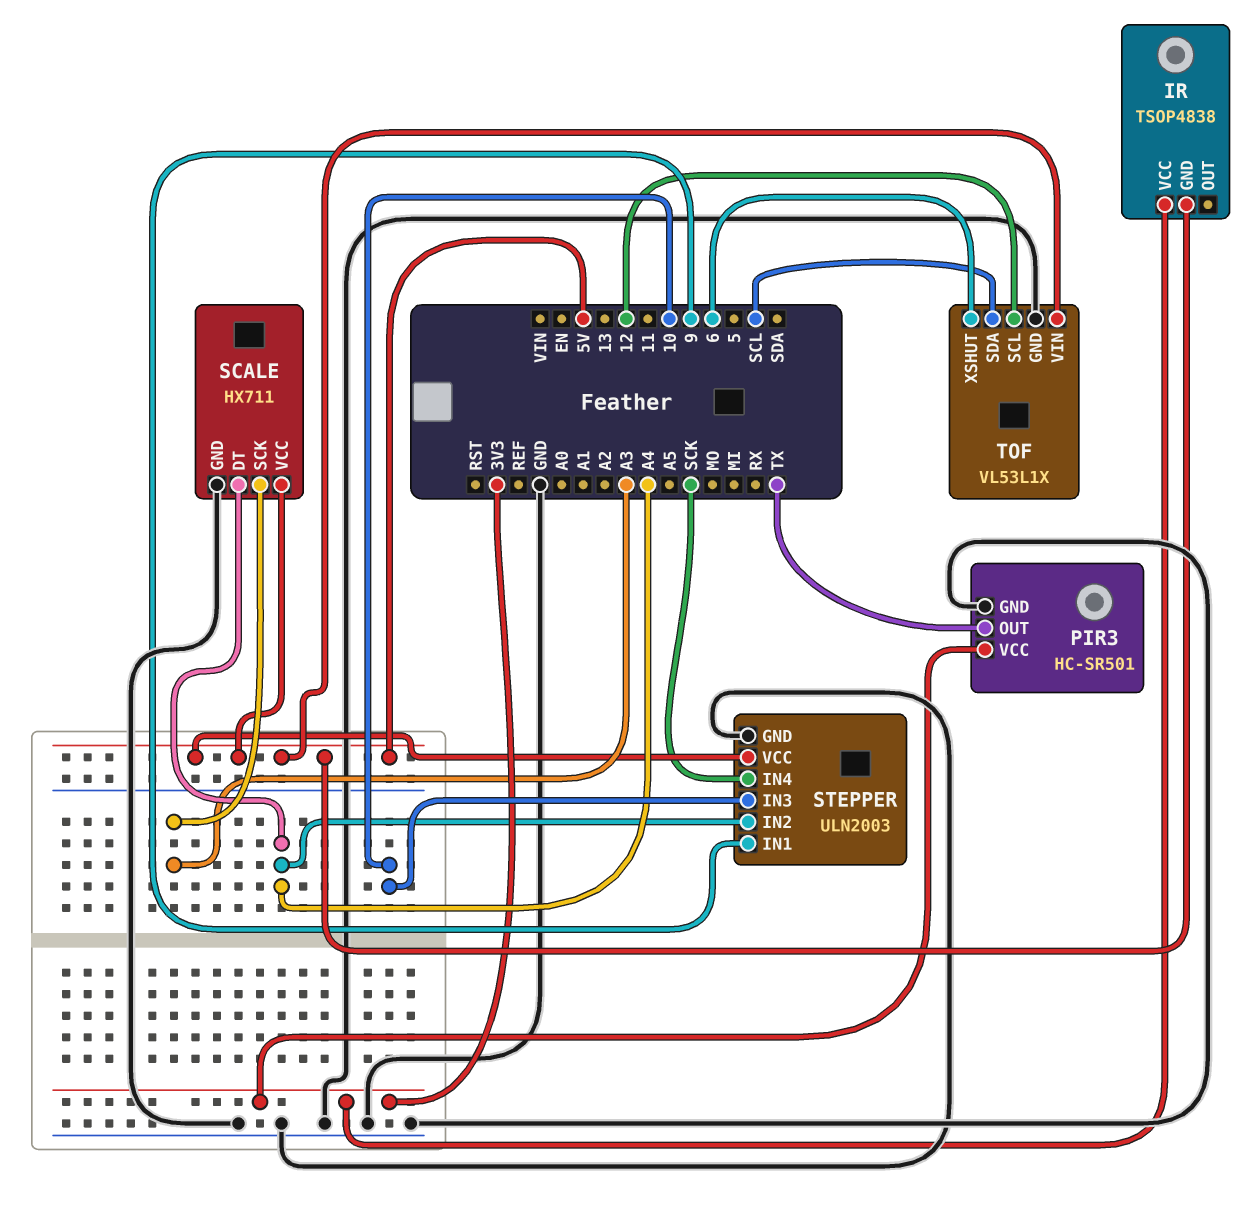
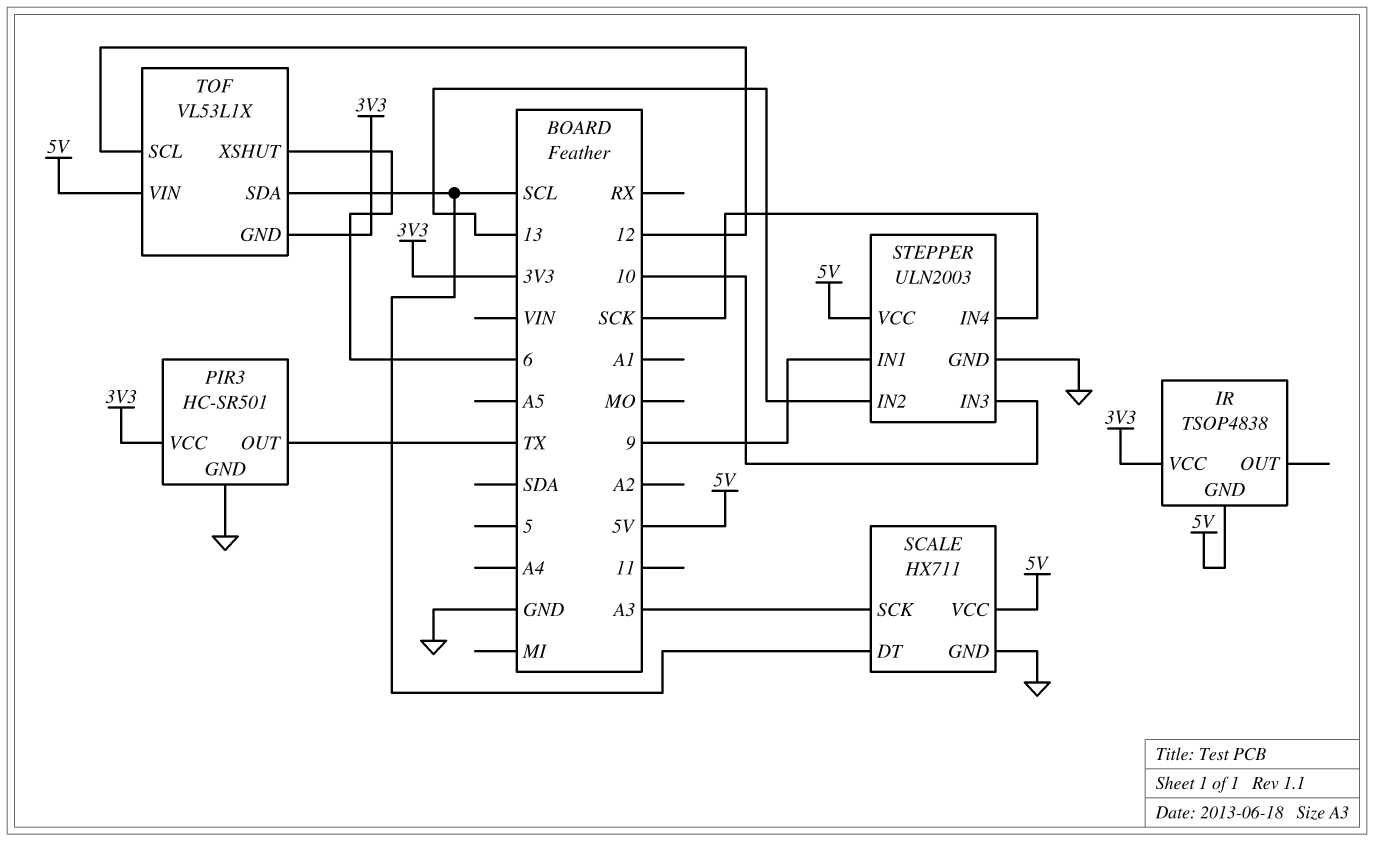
SCALE pin DT: A4 -> SCL
STEPPER pin IN2: A4 -> 13
TOF pin GND: GND -> 3V3

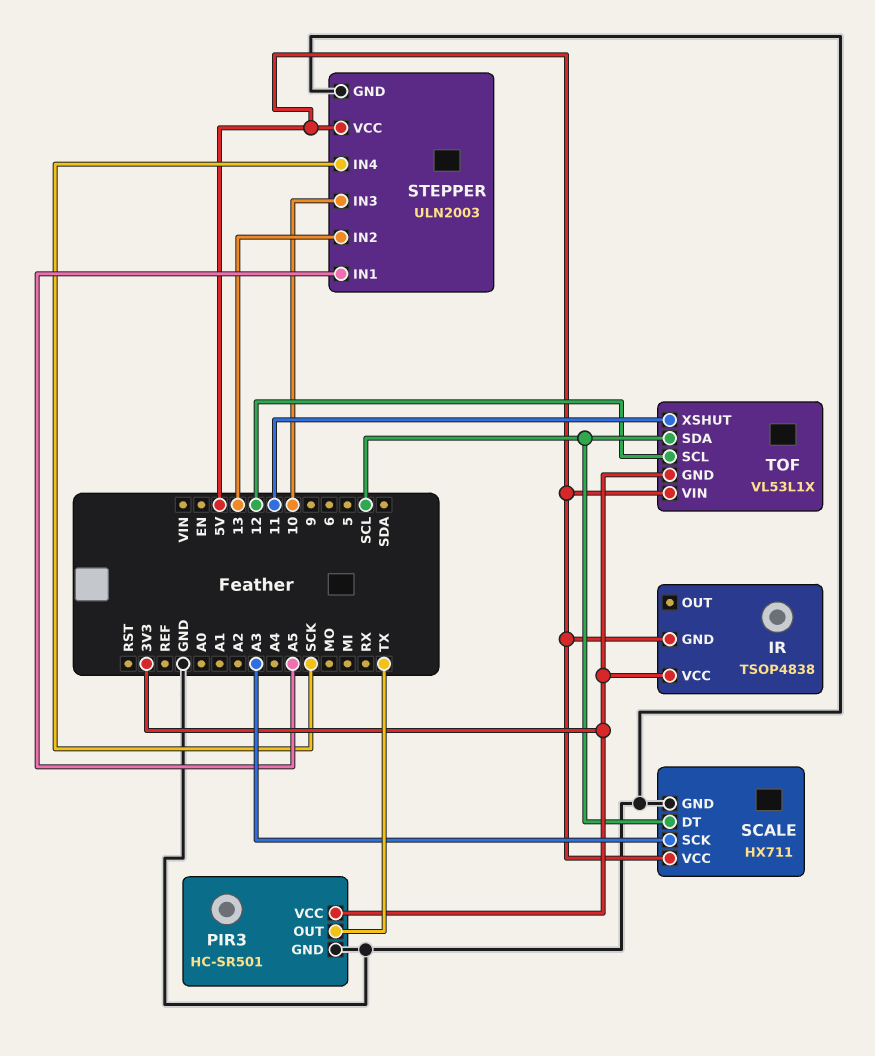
STEPPER pin IN1: 9 -> A5
TOF pin XSHUT: 6 -> 11

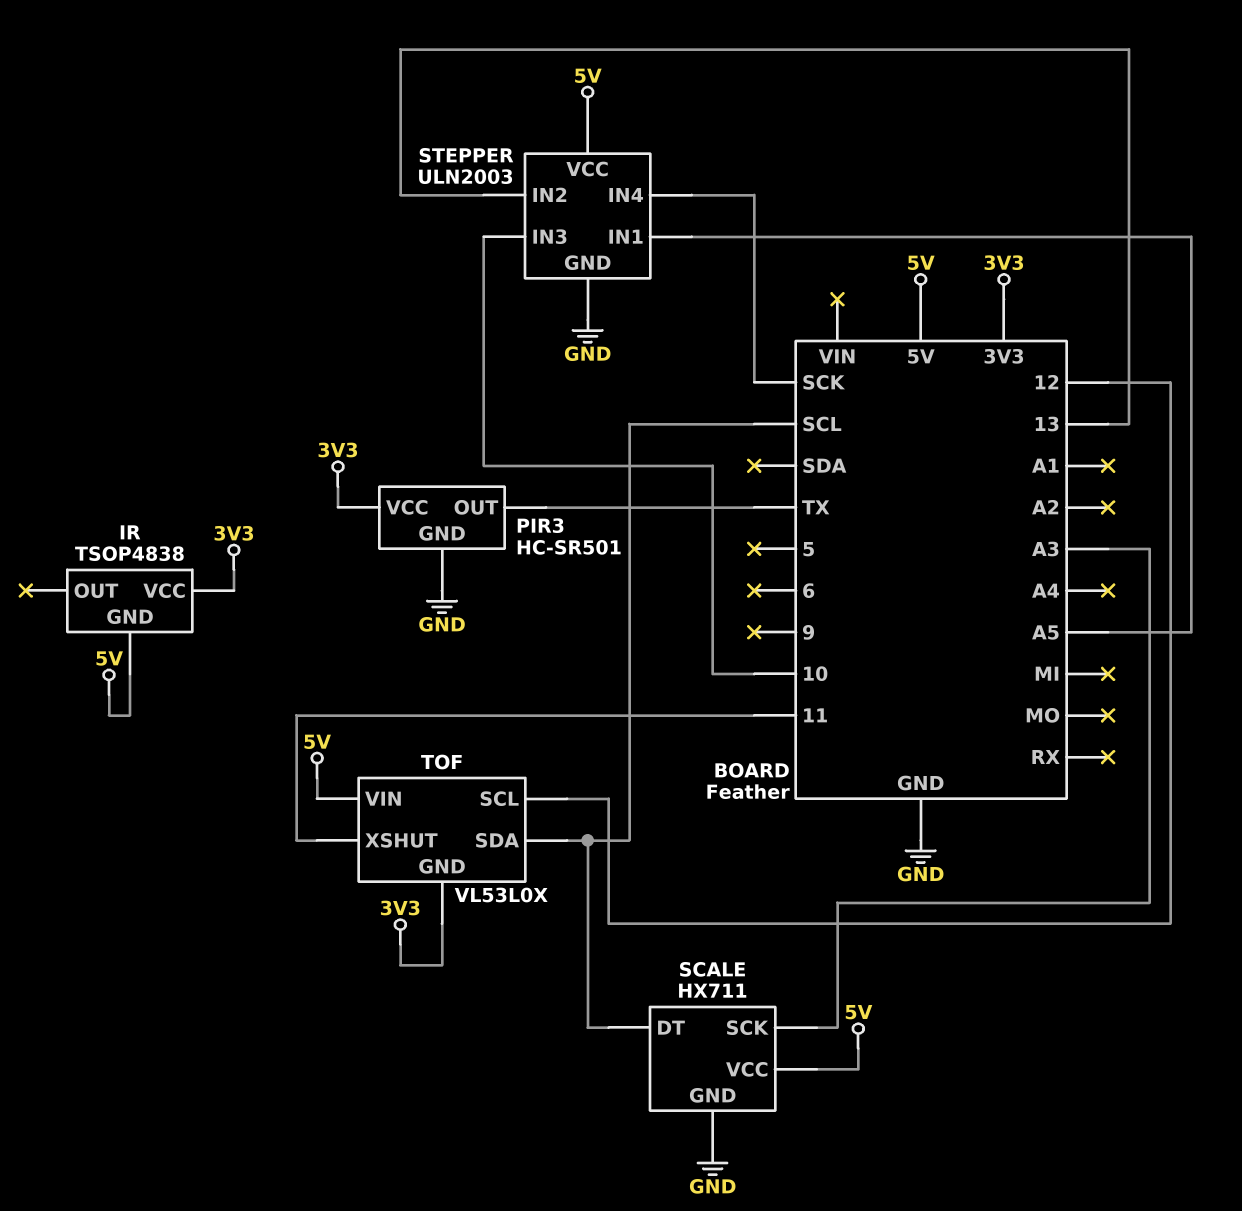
TOF: VL53L1X -> VL53L0X

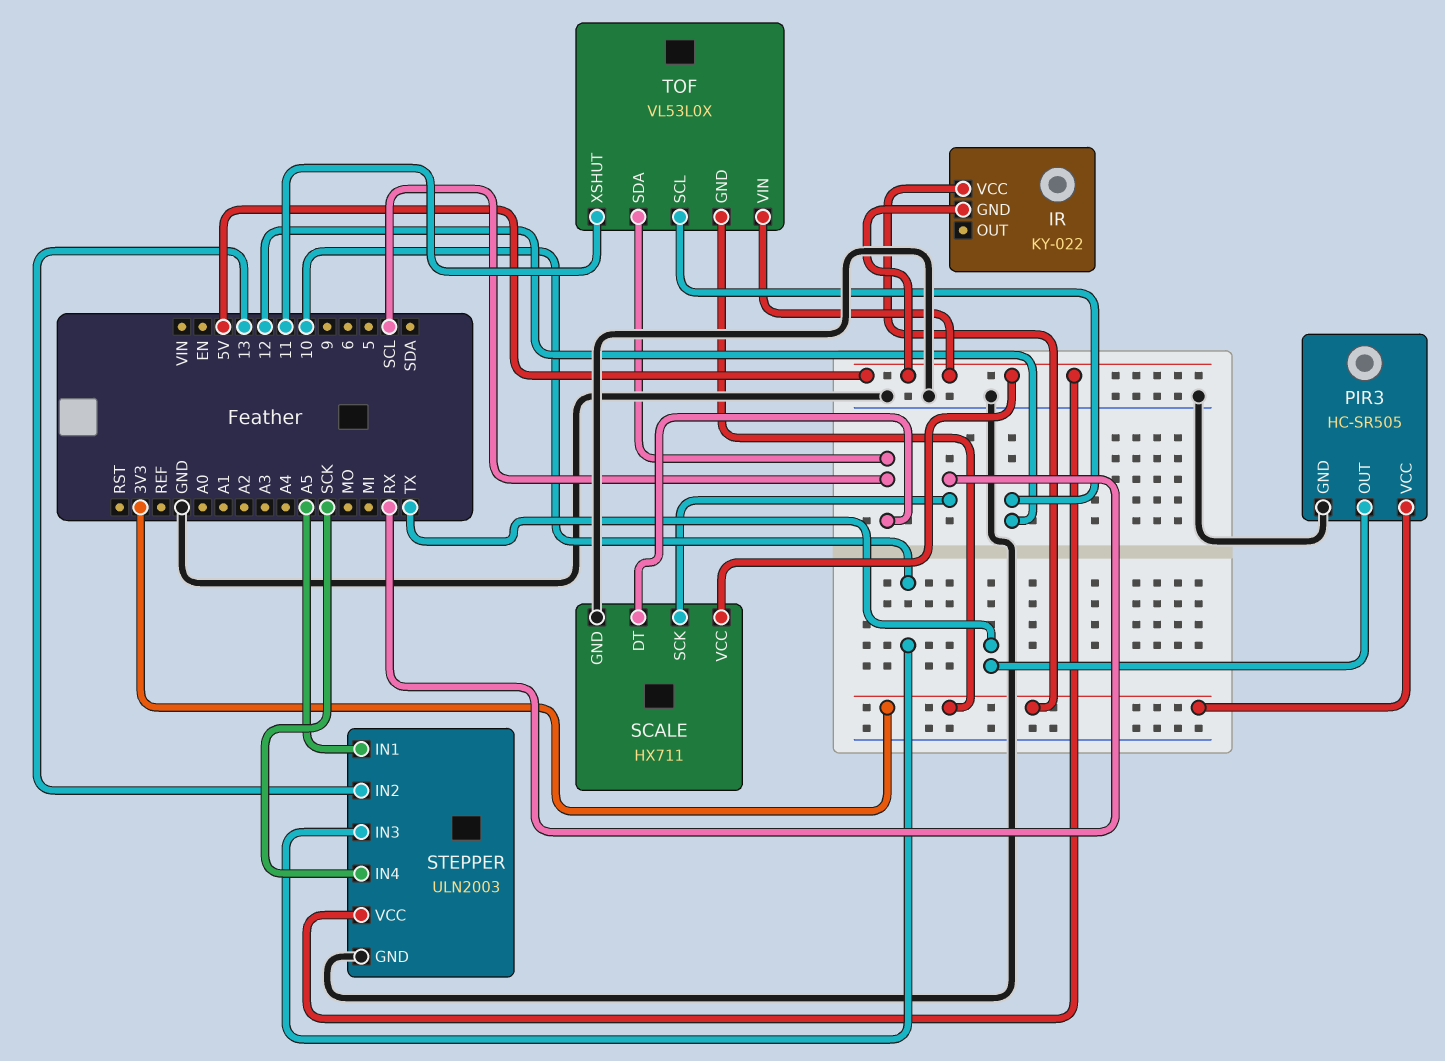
IR: TSOP4838 -> KY-022
PIR3: HC-SR501 -> HC-SR505
SCALE pin SCK: A3 -> RX

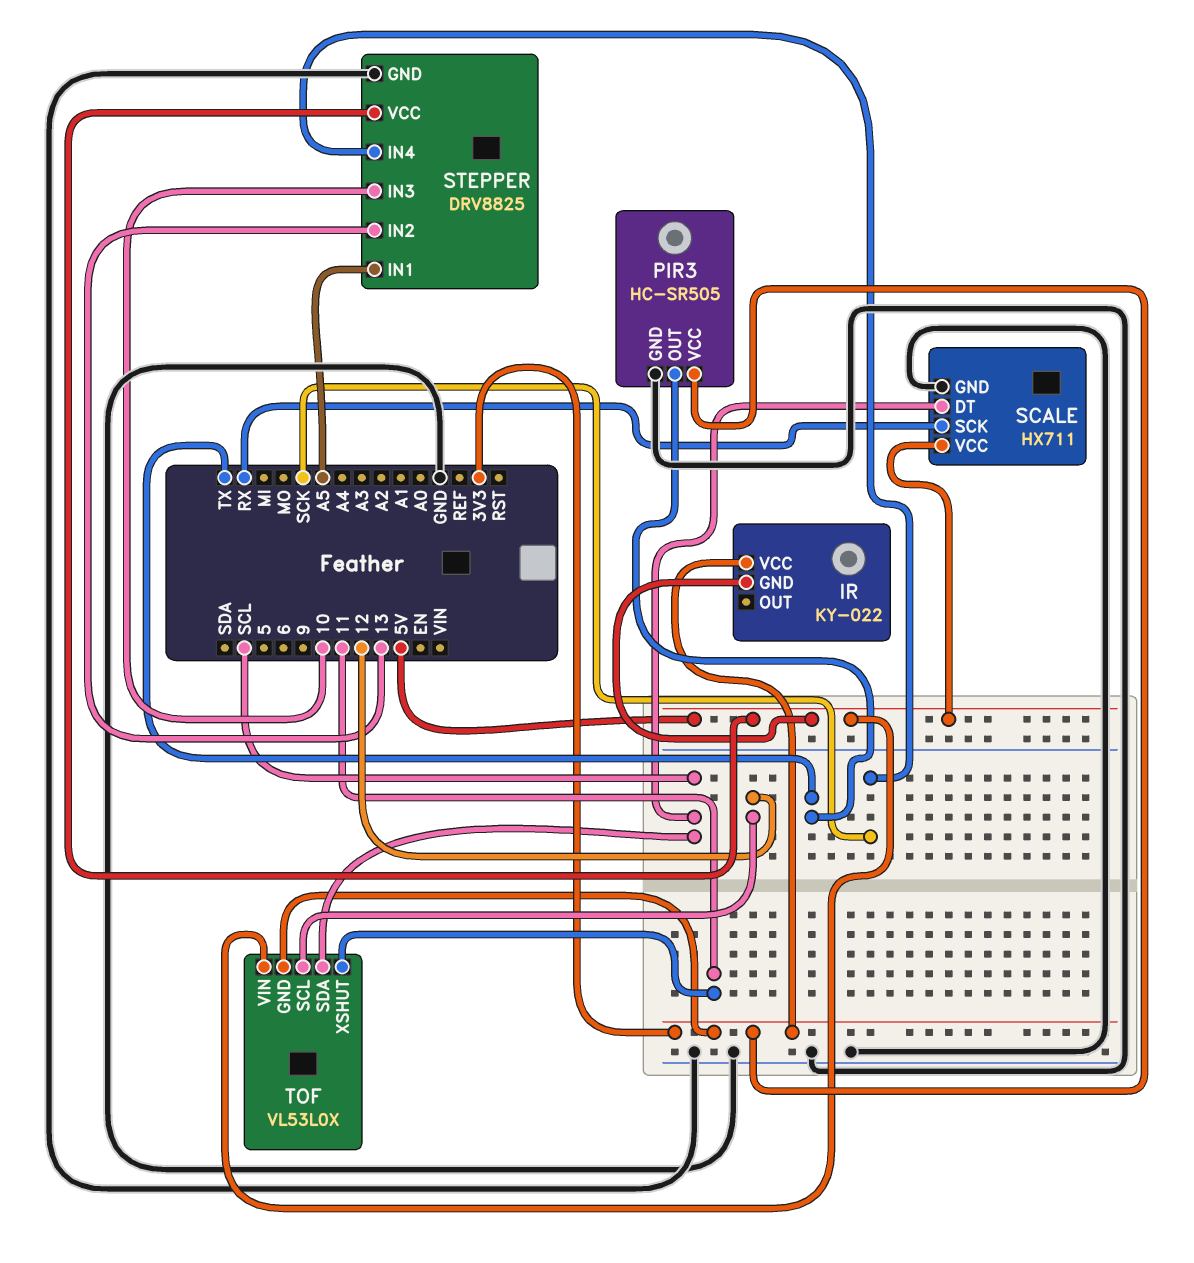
STEPPER: ULN2003 -> DRV8825

